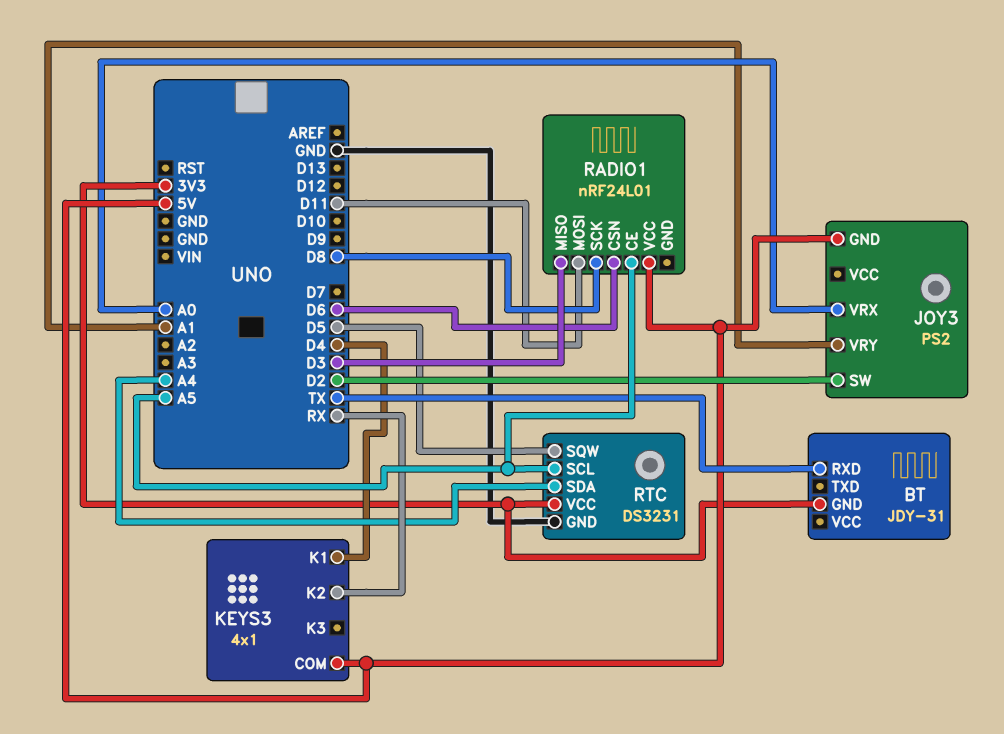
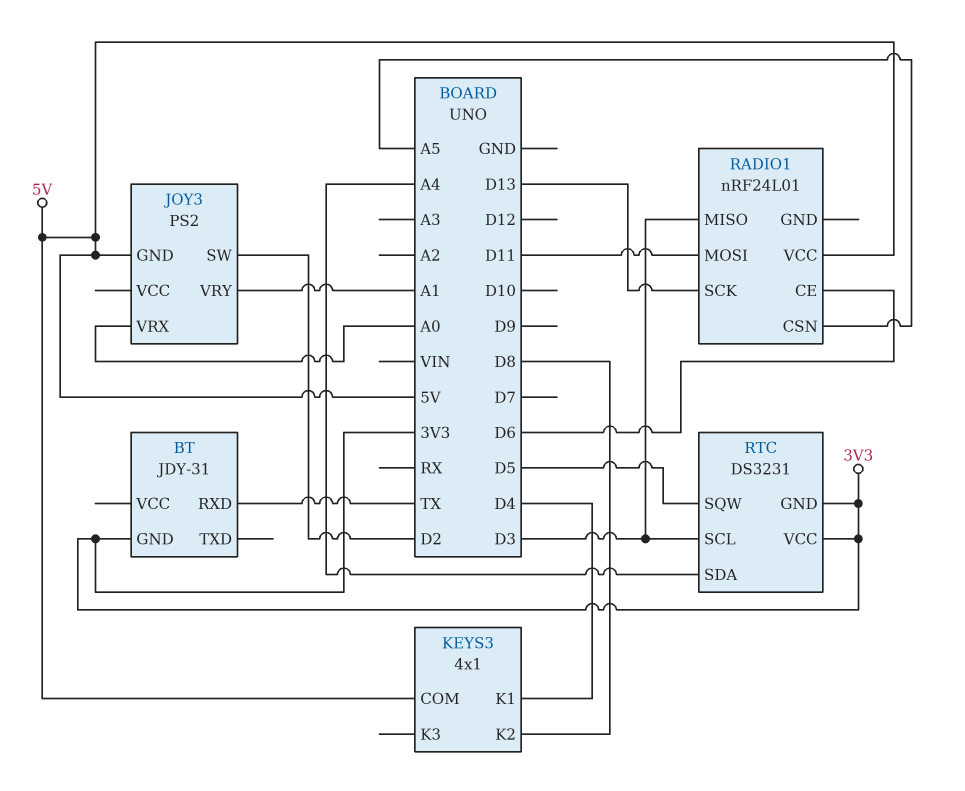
KEYS3 pin K2: RX -> D8
RADIO1 pin CE: A5 -> D6
RADIO1 pin CSN: D6 -> A5
RADIO1 pin SCK: D8 -> D13
RTC pin GND: GND -> 3V3
RTC pin SCL: A5 -> D3

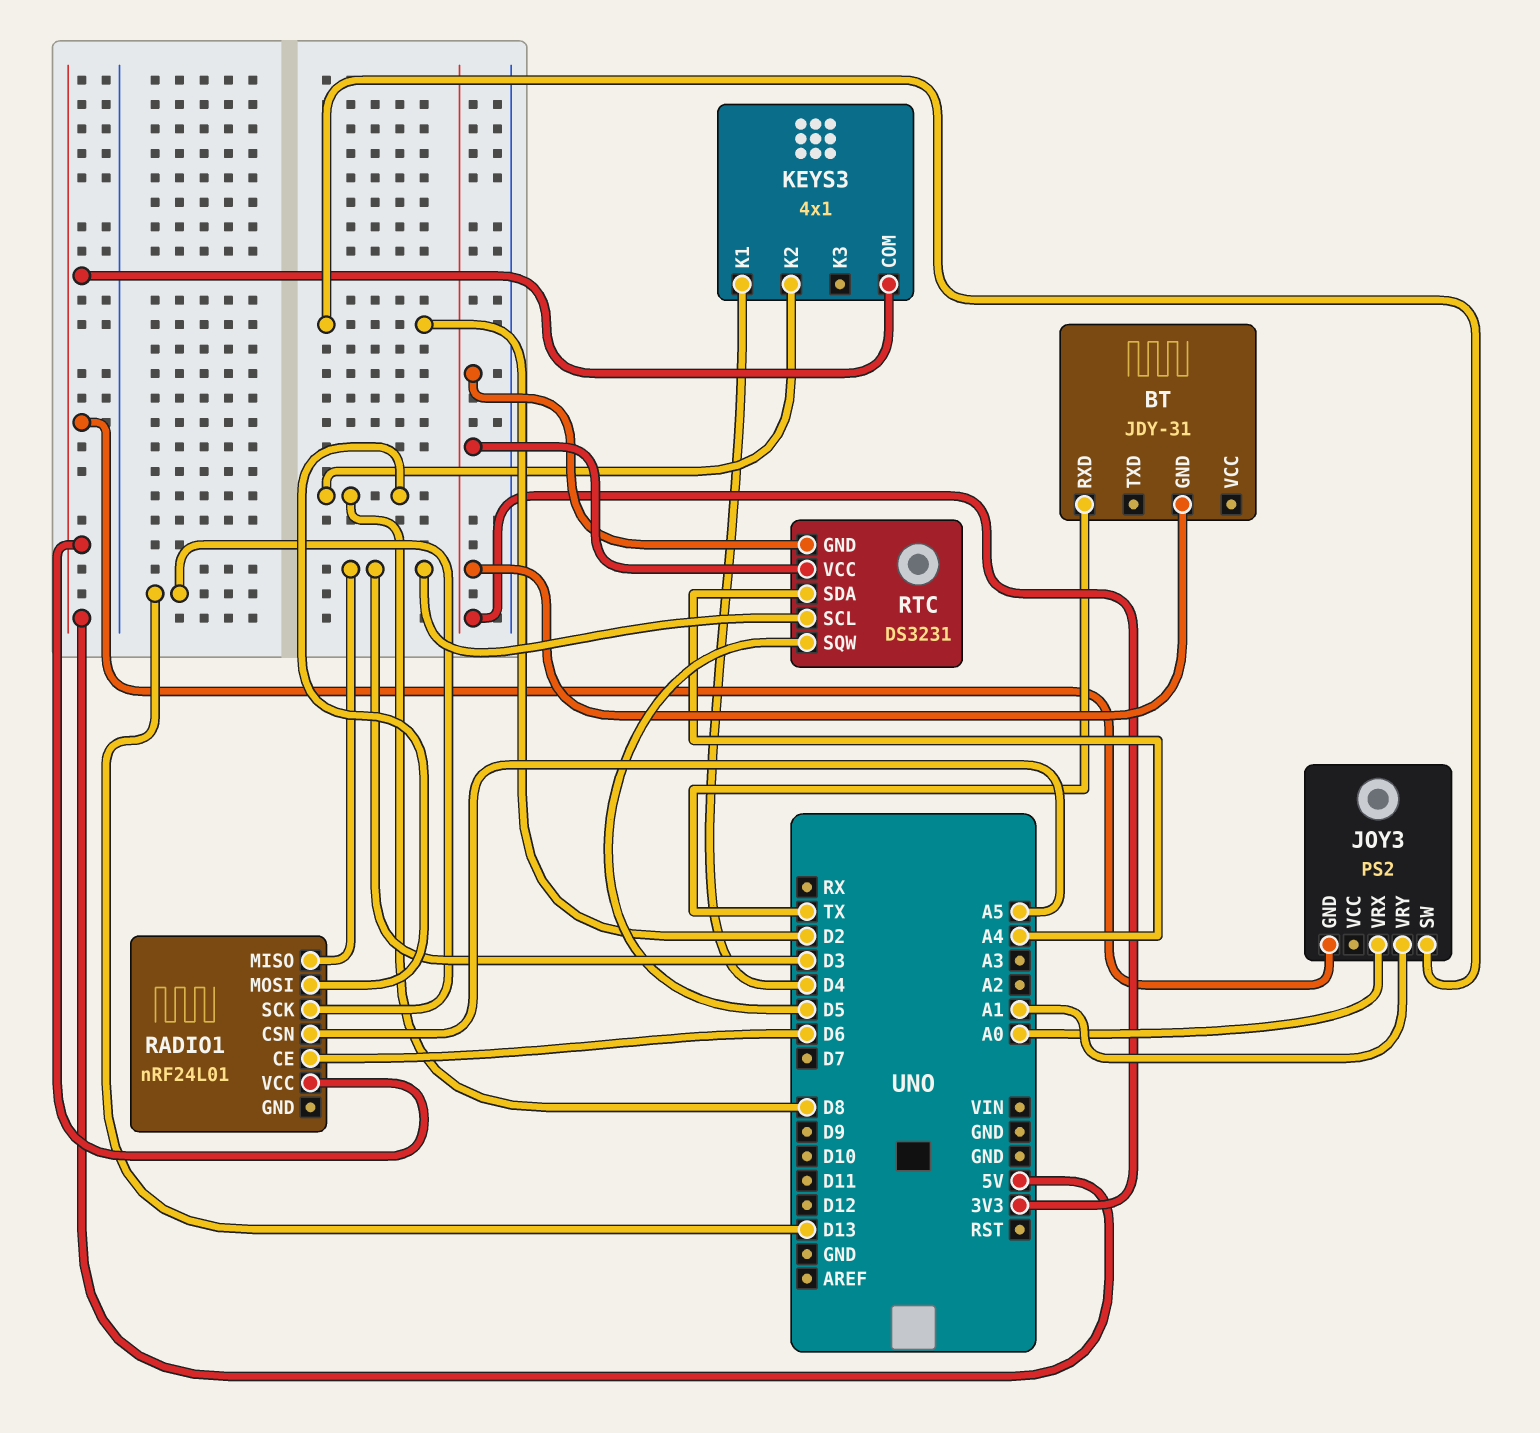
RADIO1 pin MOSI: D11 -> D8

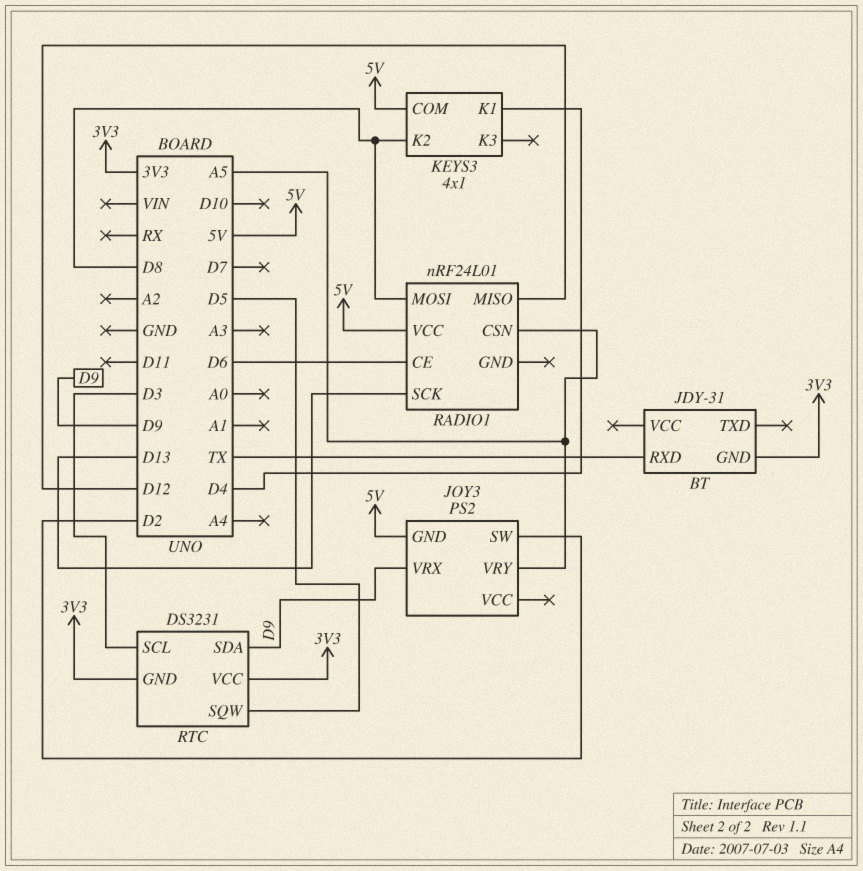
JOY3 pin VRX: A0 -> D9
JOY3 pin VRY: A1 -> A5
RADIO1 pin MISO: D3 -> D12
RTC pin SDA: A4 -> D9

